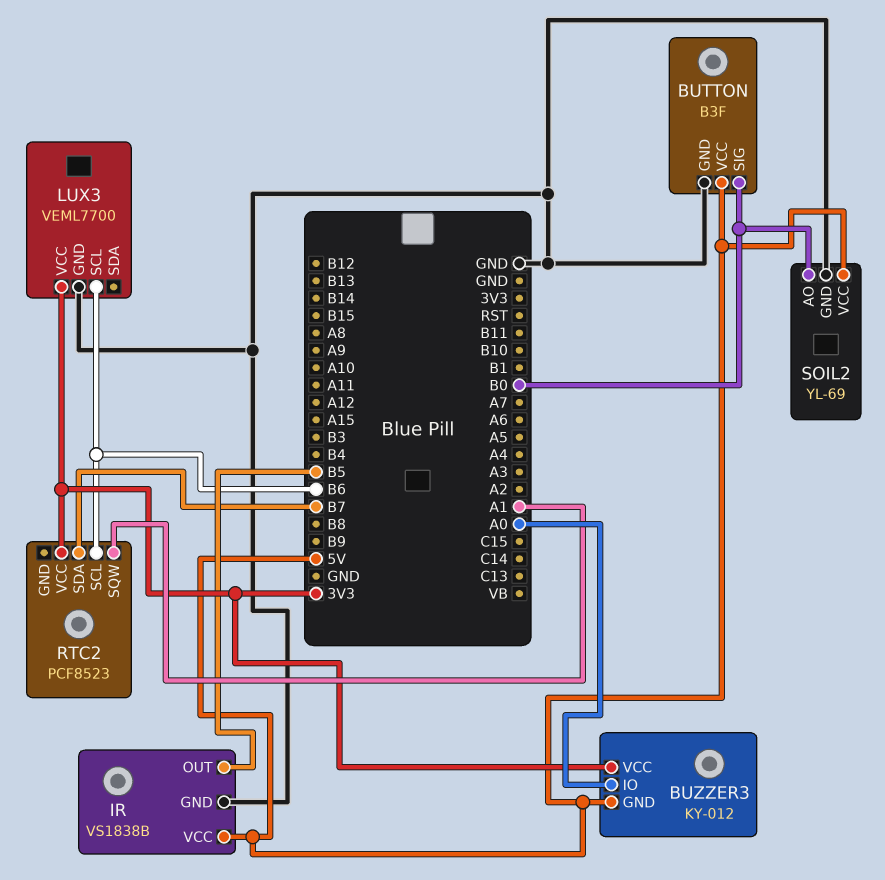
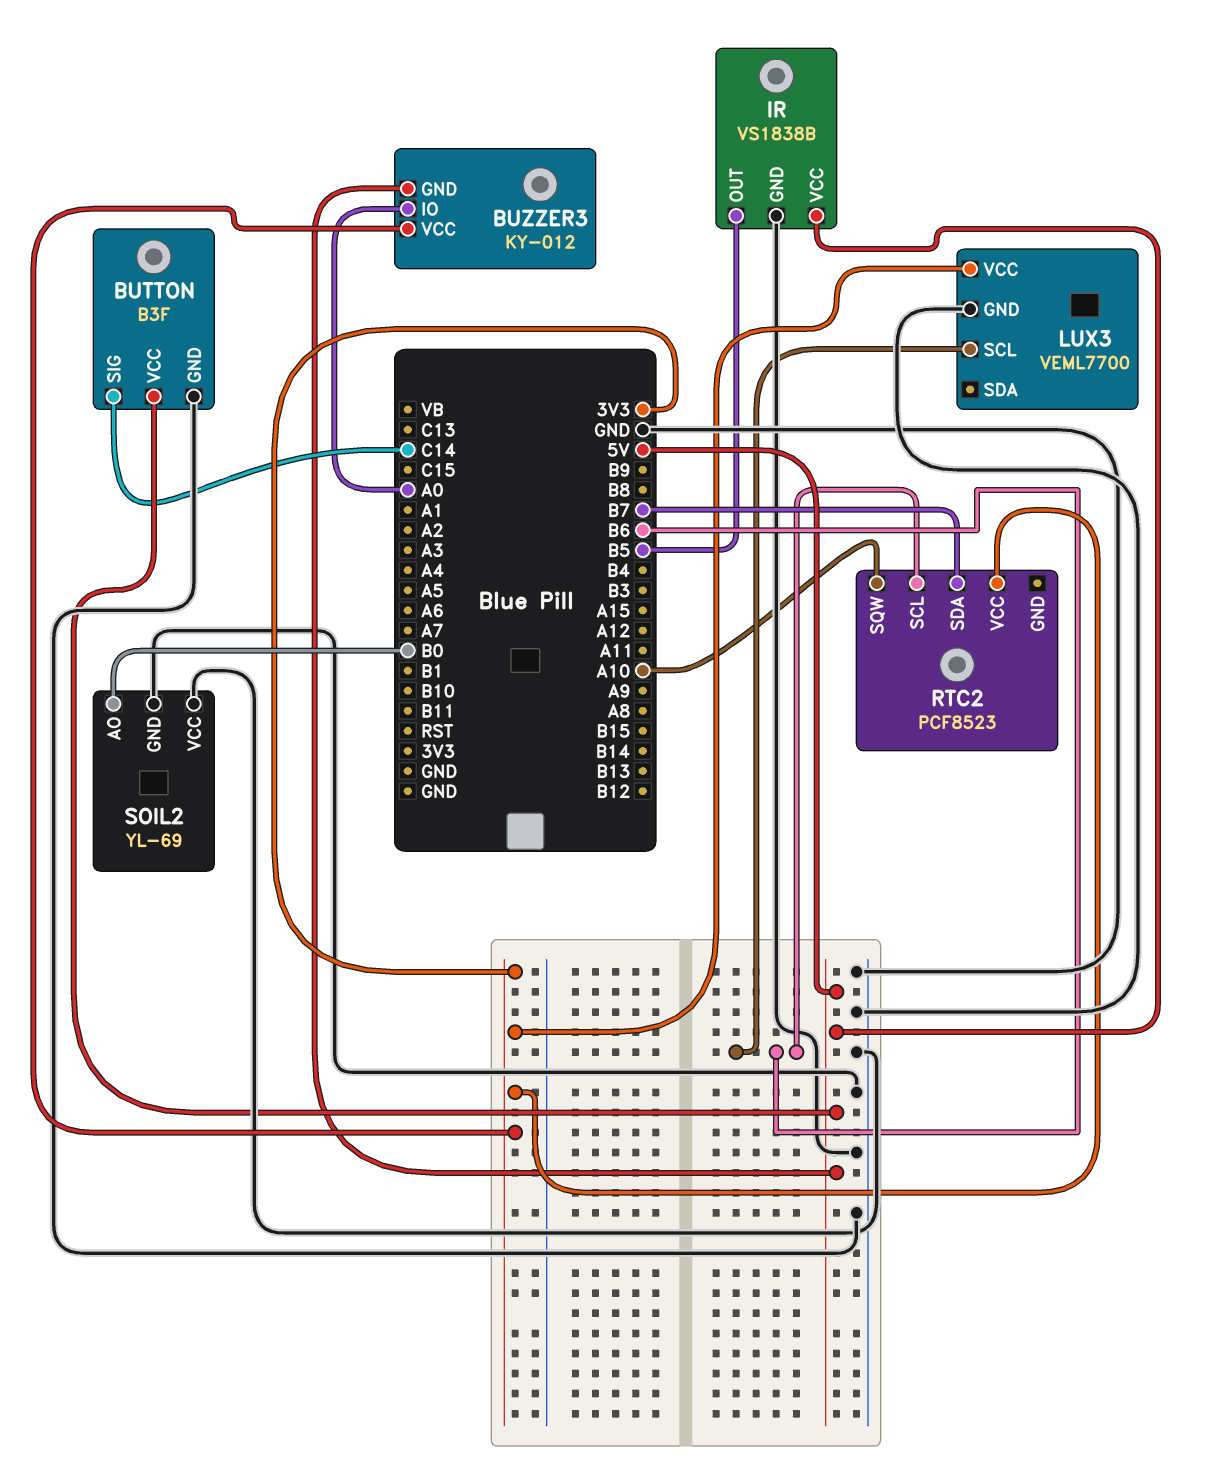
BUTTON pin SIG: B0 -> C14
RTC2 pin SQW: A1 -> A10
SOIL2 pin VCC: 5V -> GND

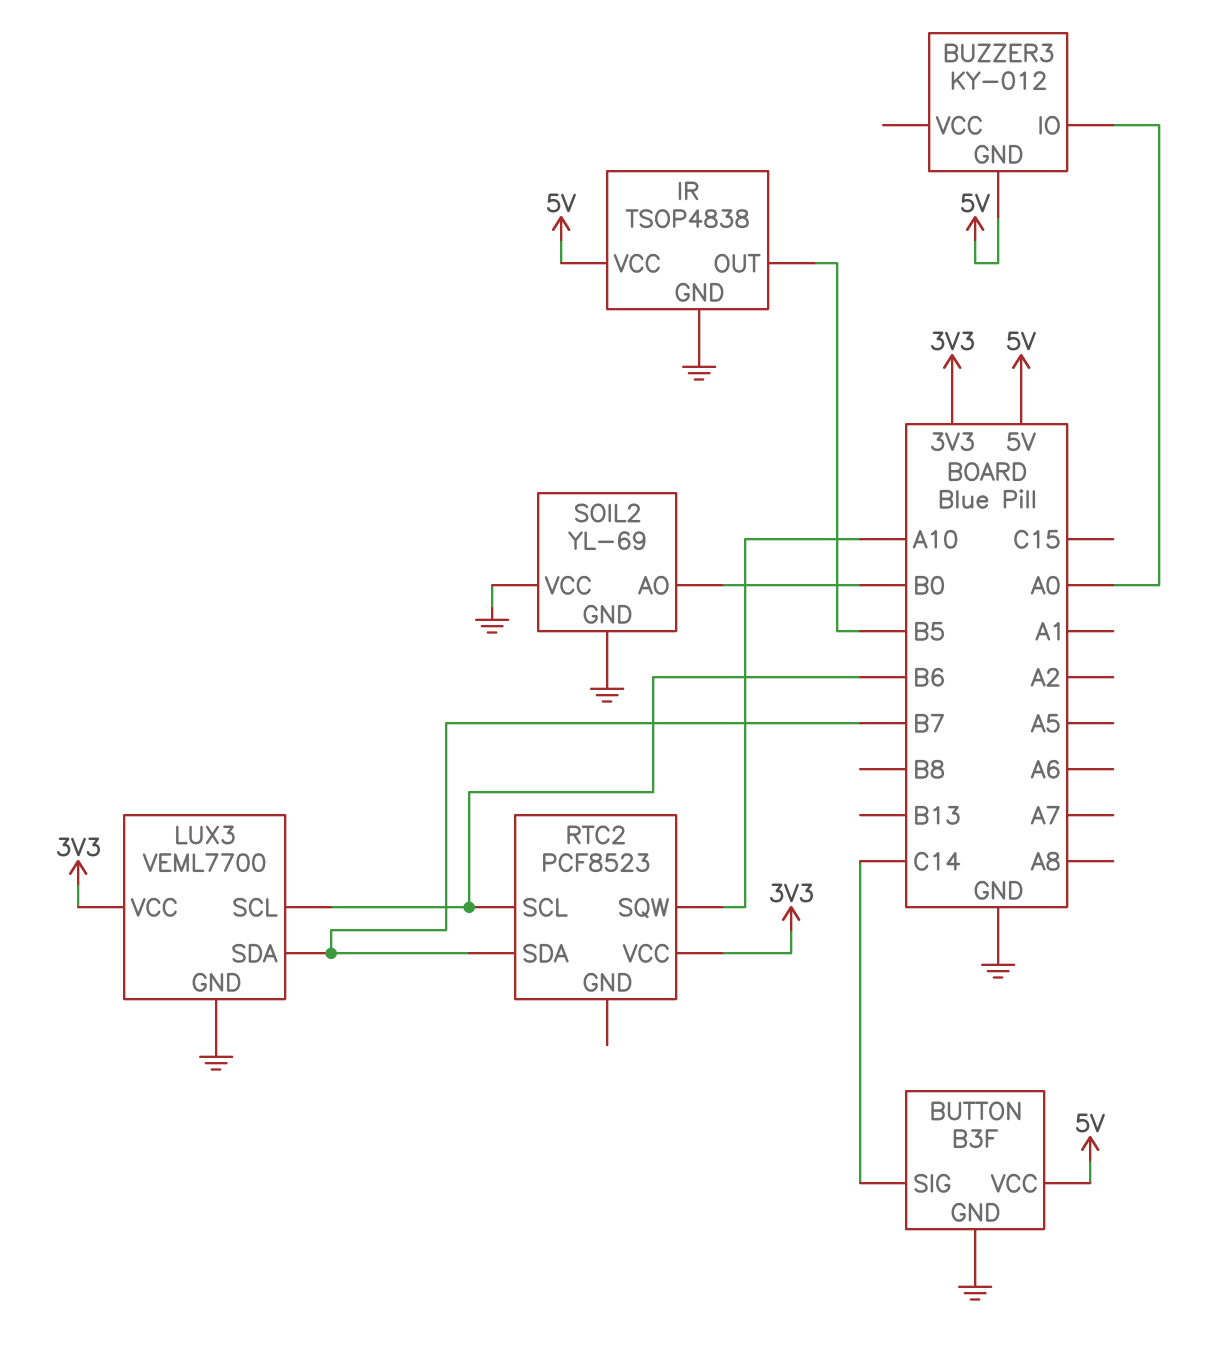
BUZZER3 pin VCC: 3V3 -> none
IR: VS1838B -> TSOP4838
LUX3 pin SDA: none -> B7

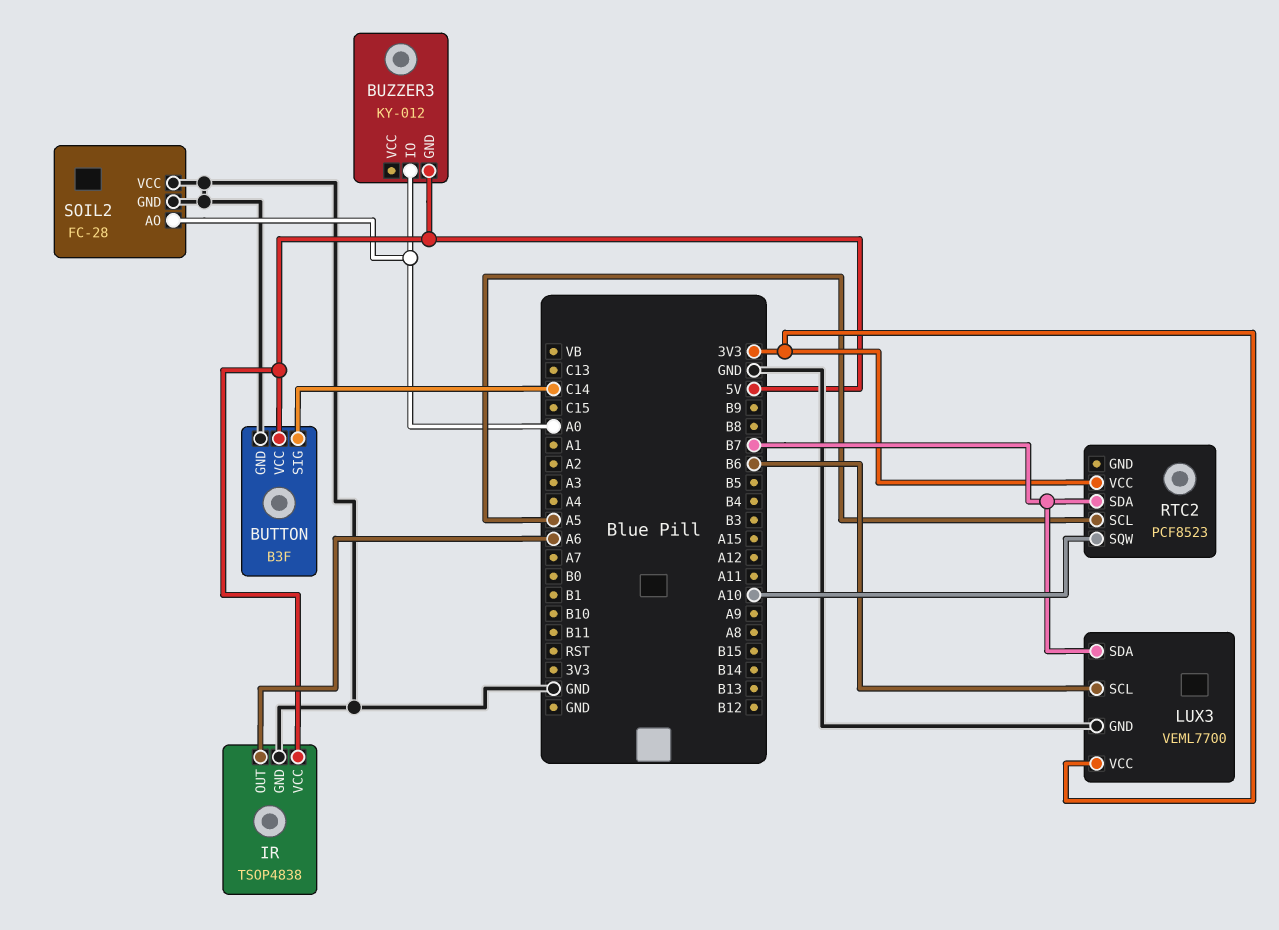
IR pin OUT: B5 -> A6
RTC2 pin SCL: B6 -> A5
SOIL2: YL-69 -> FC-28
SOIL2 pin AO: B0 -> A0

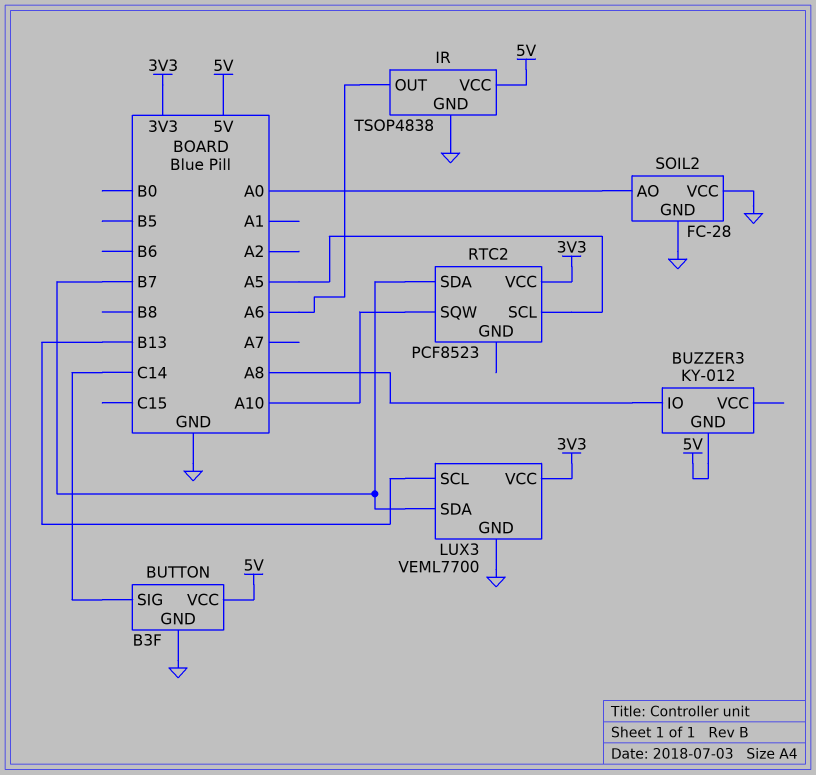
BUZZER3 pin IO: A0 -> A8
LUX3 pin SCL: B6 -> B13

